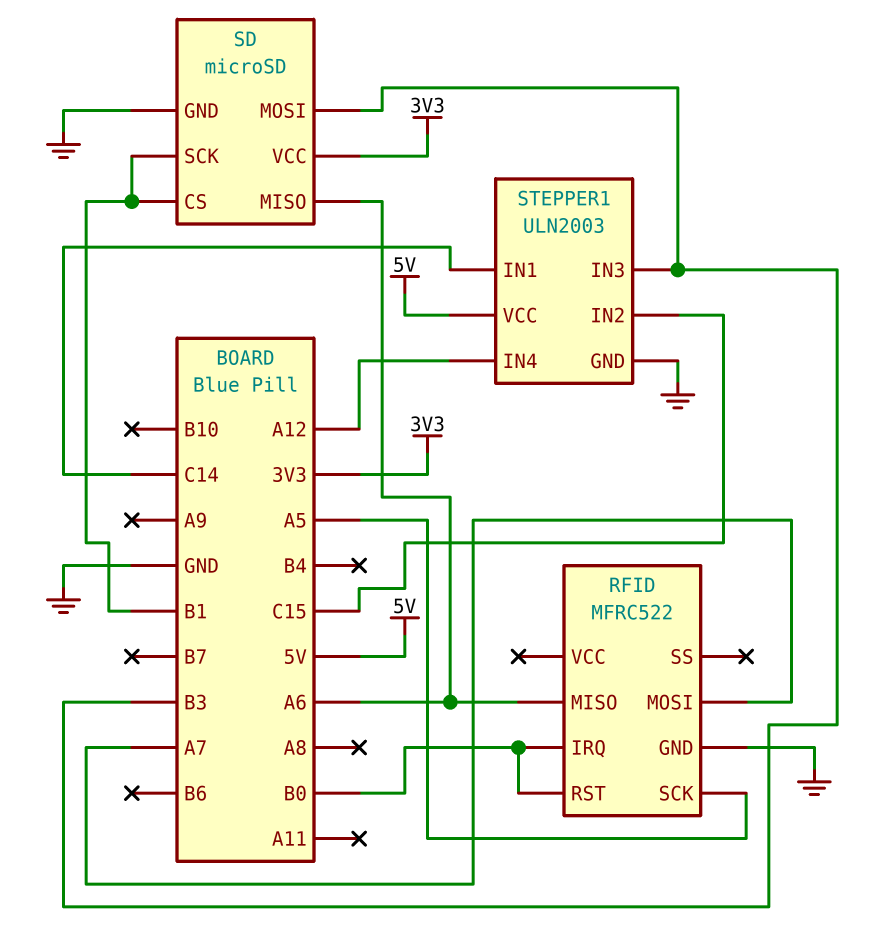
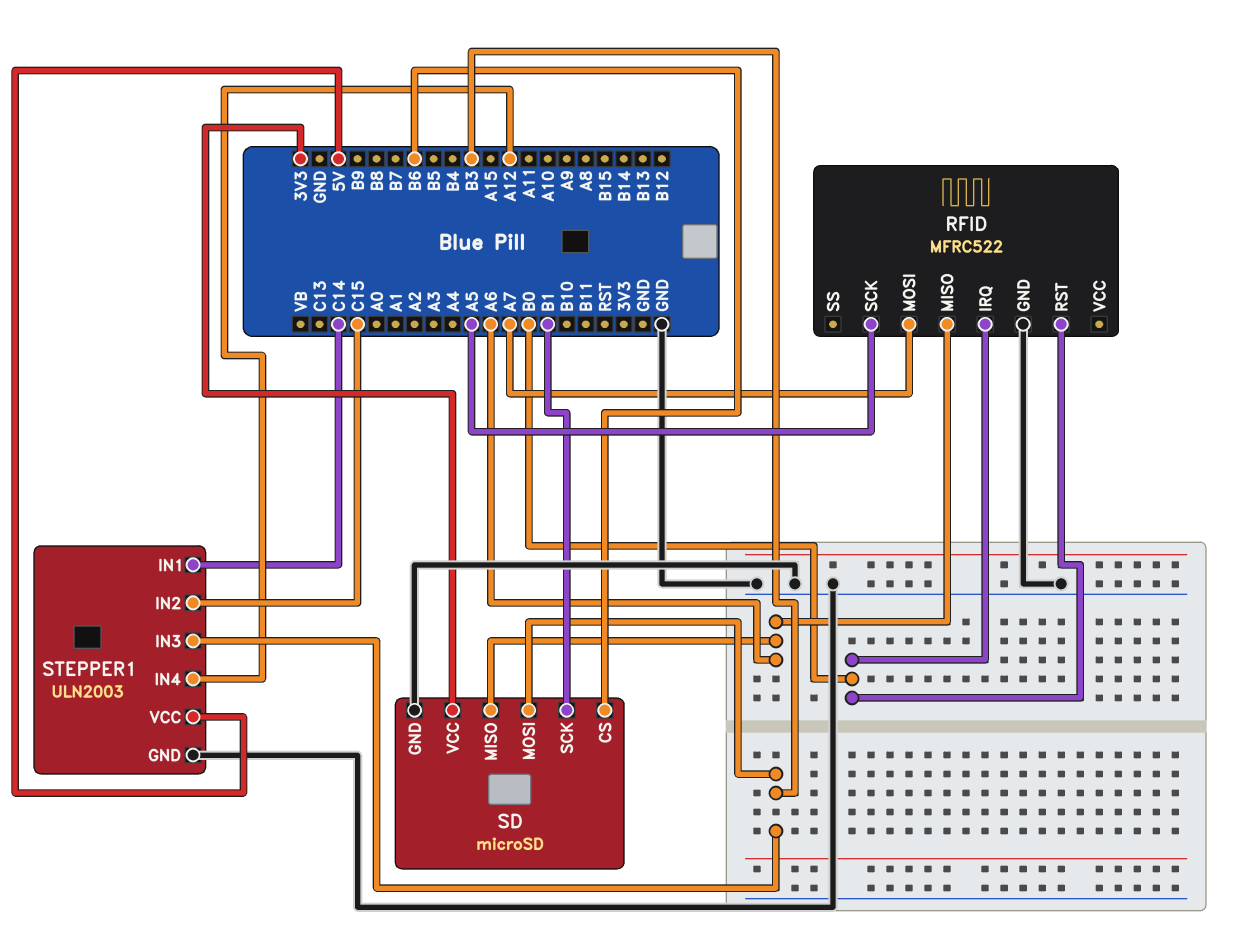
SD pin CS: B1 -> B6

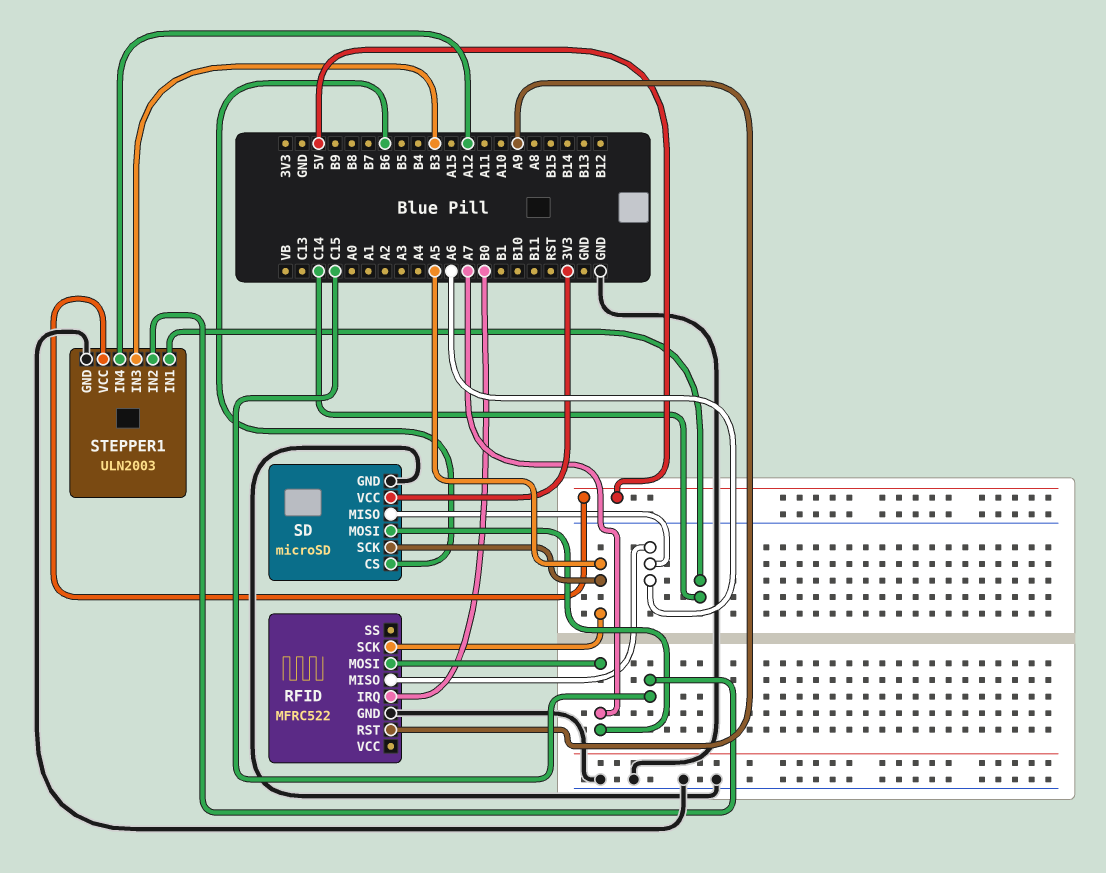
RFID pin RST: B0 -> A9
SD pin MOSI: B3 -> A7
SD pin SCK: B1 -> A5

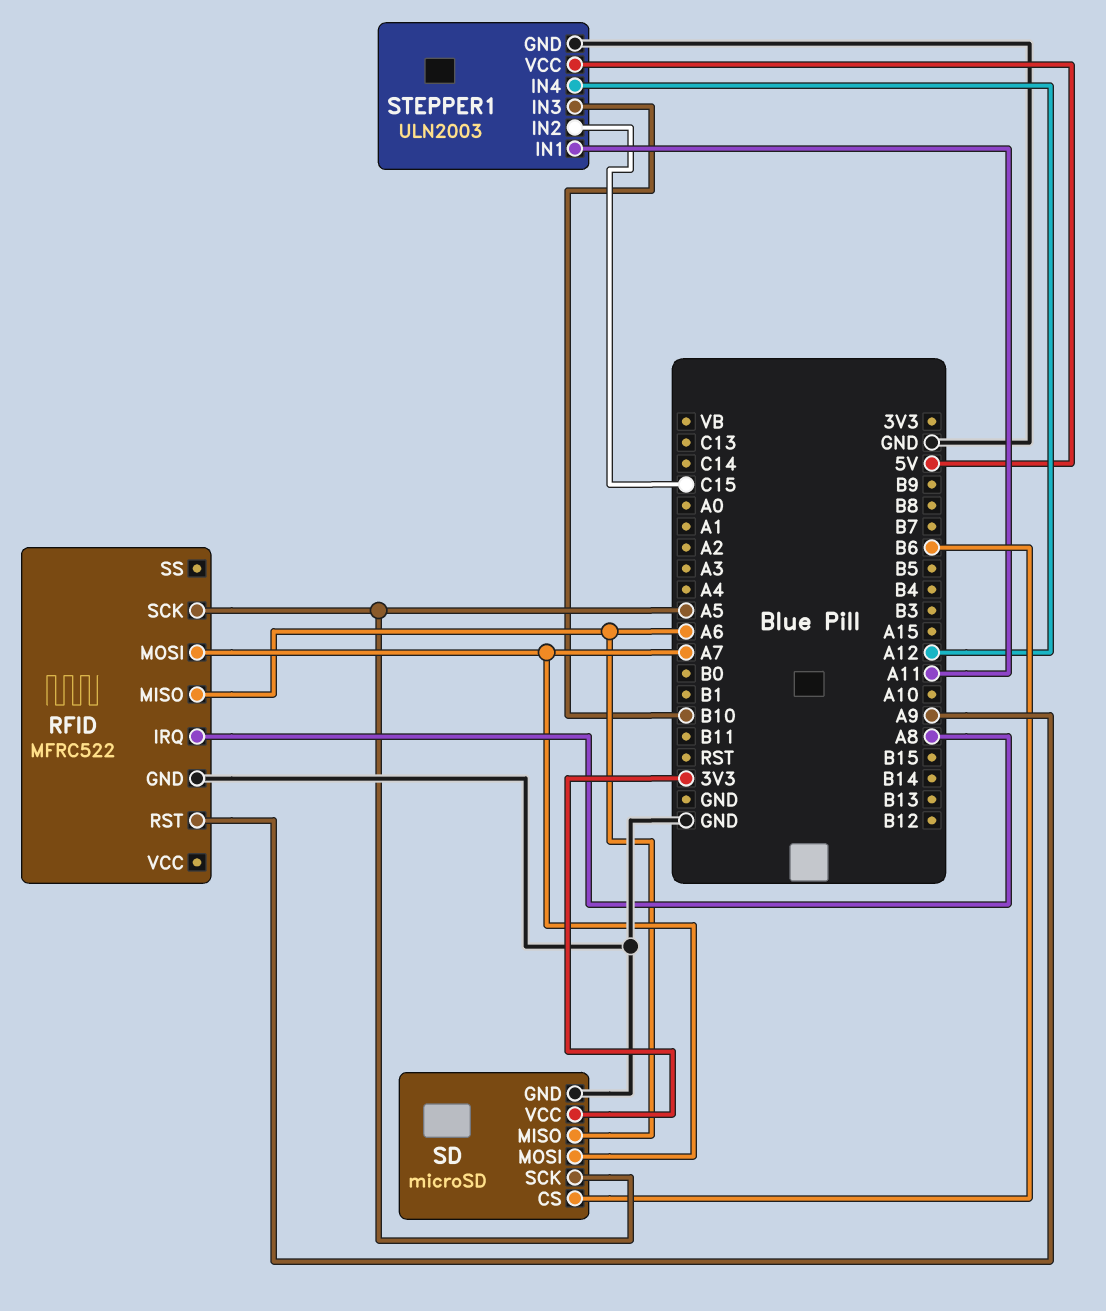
RFID pin IRQ: B0 -> A8
STEPPER1 pin IN1: C14 -> A11
STEPPER1 pin IN3: B3 -> B10

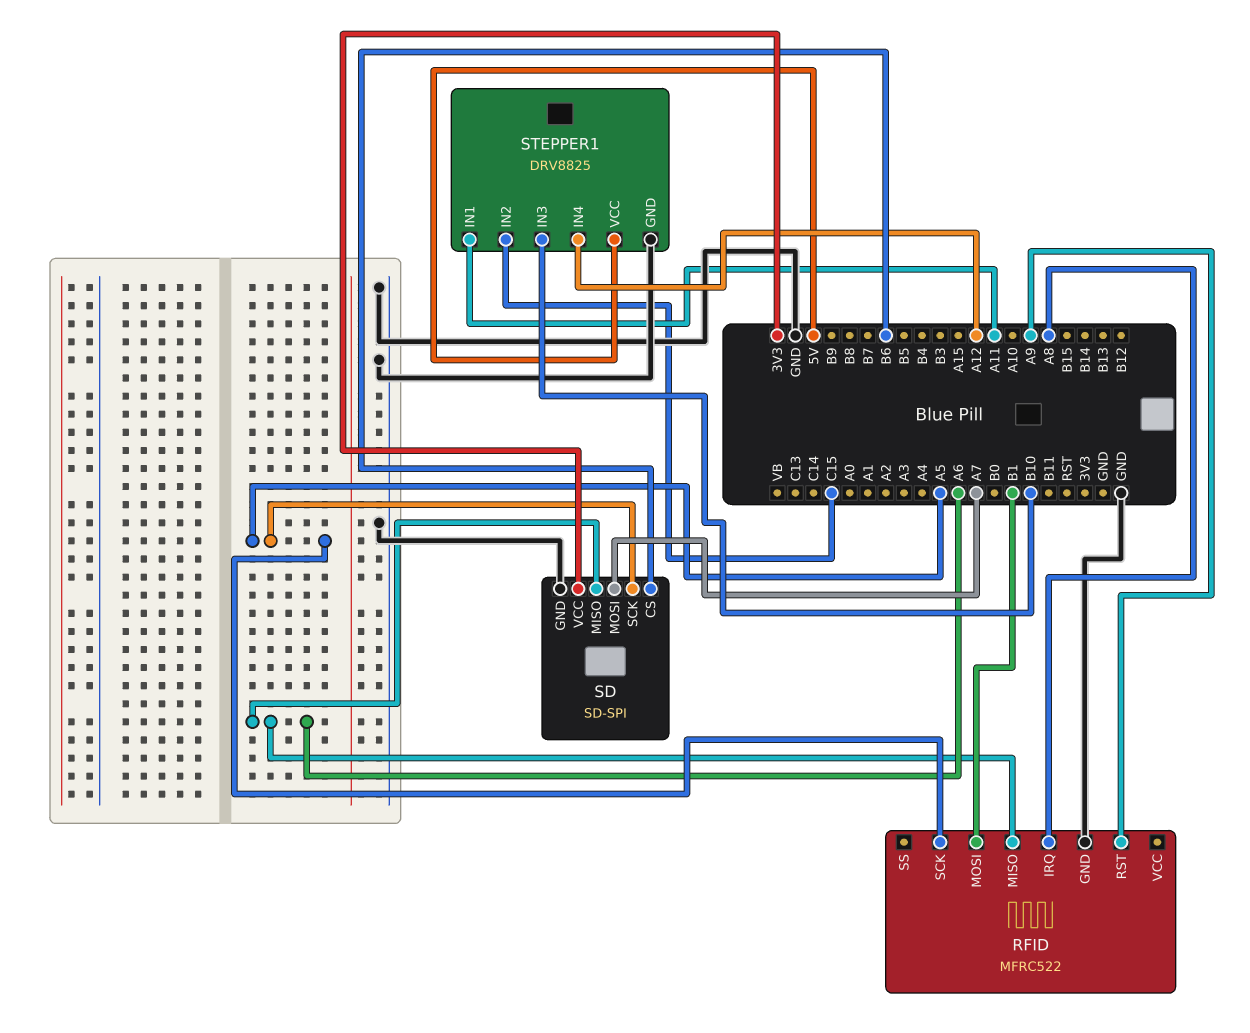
RFID pin MOSI: A7 -> B1
SD: microSD -> SD-SPI
STEPPER1: ULN2003 -> DRV8825

